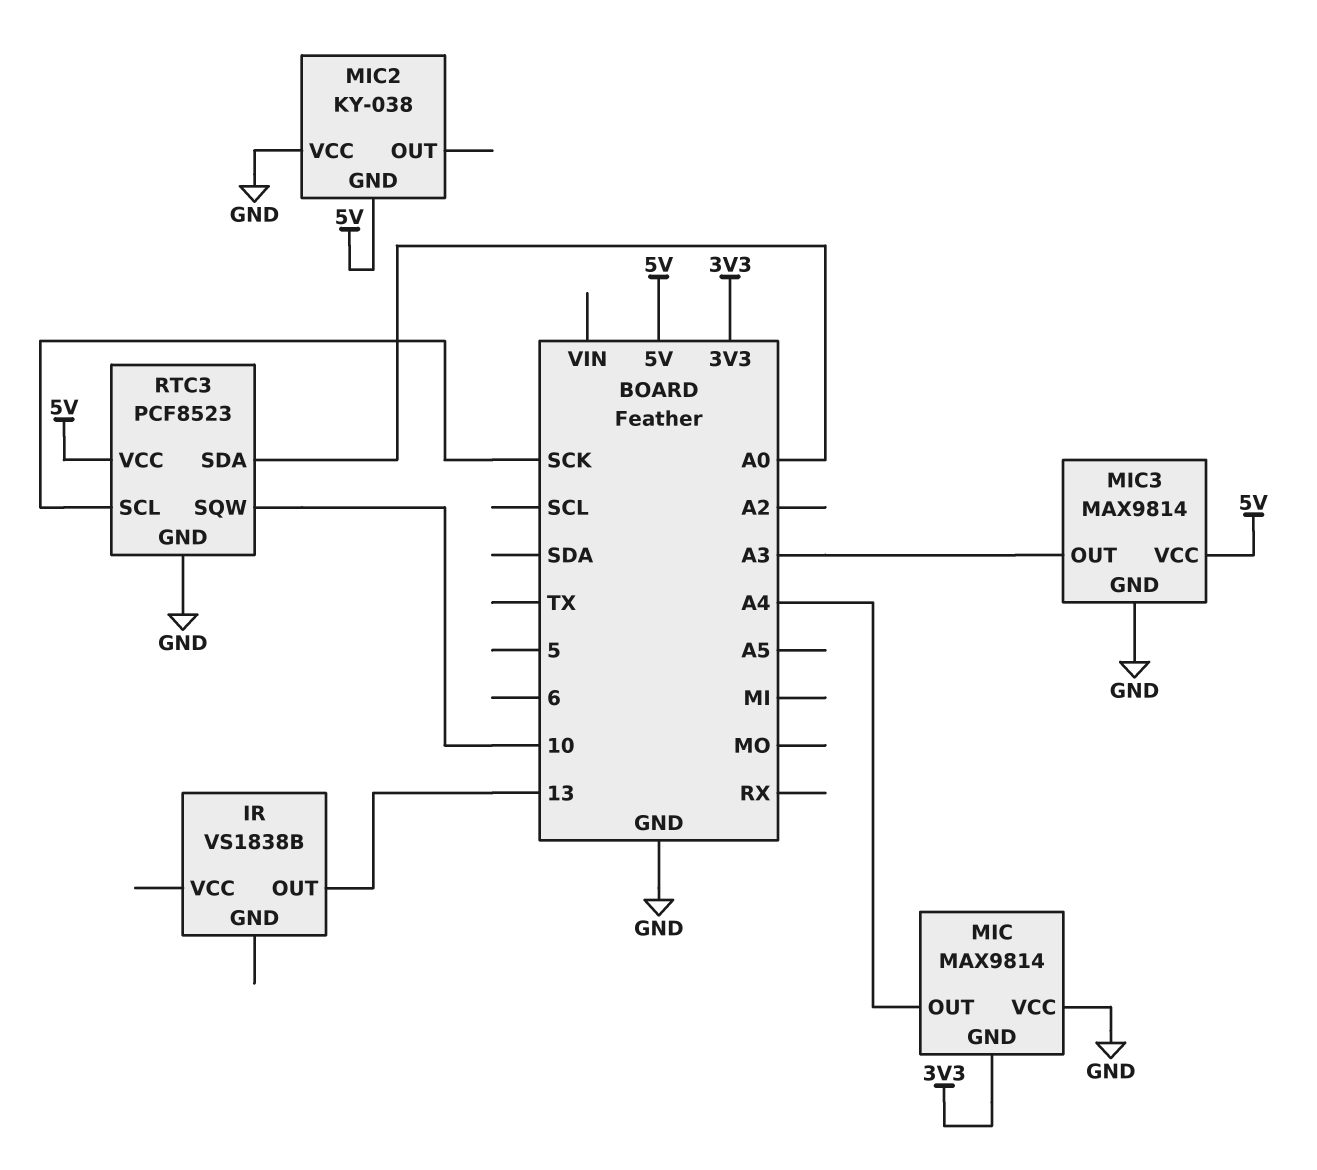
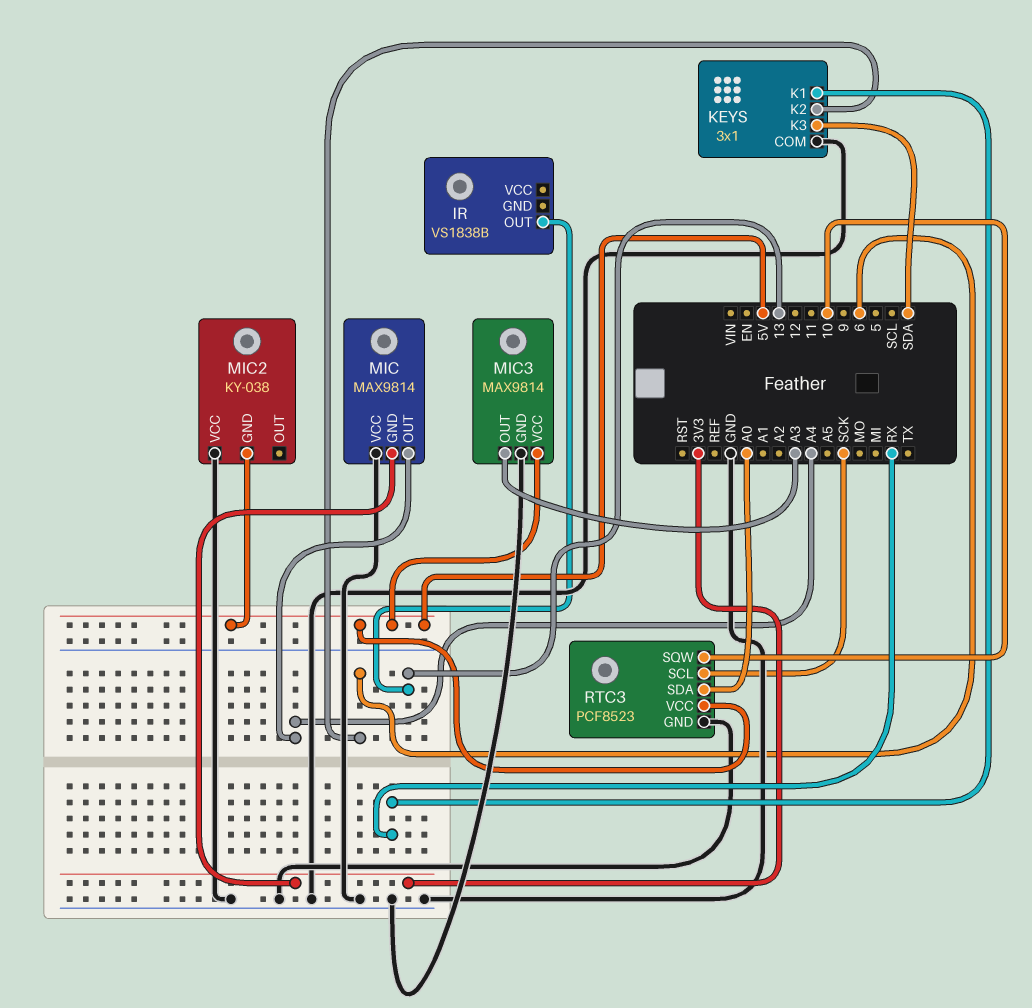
KEYS: none -> 3x1
KEYS pin COM: none -> GND
KEYS pin K1: none -> RX
KEYS pin K2: none -> 6
KEYS pin K3: none -> SDA

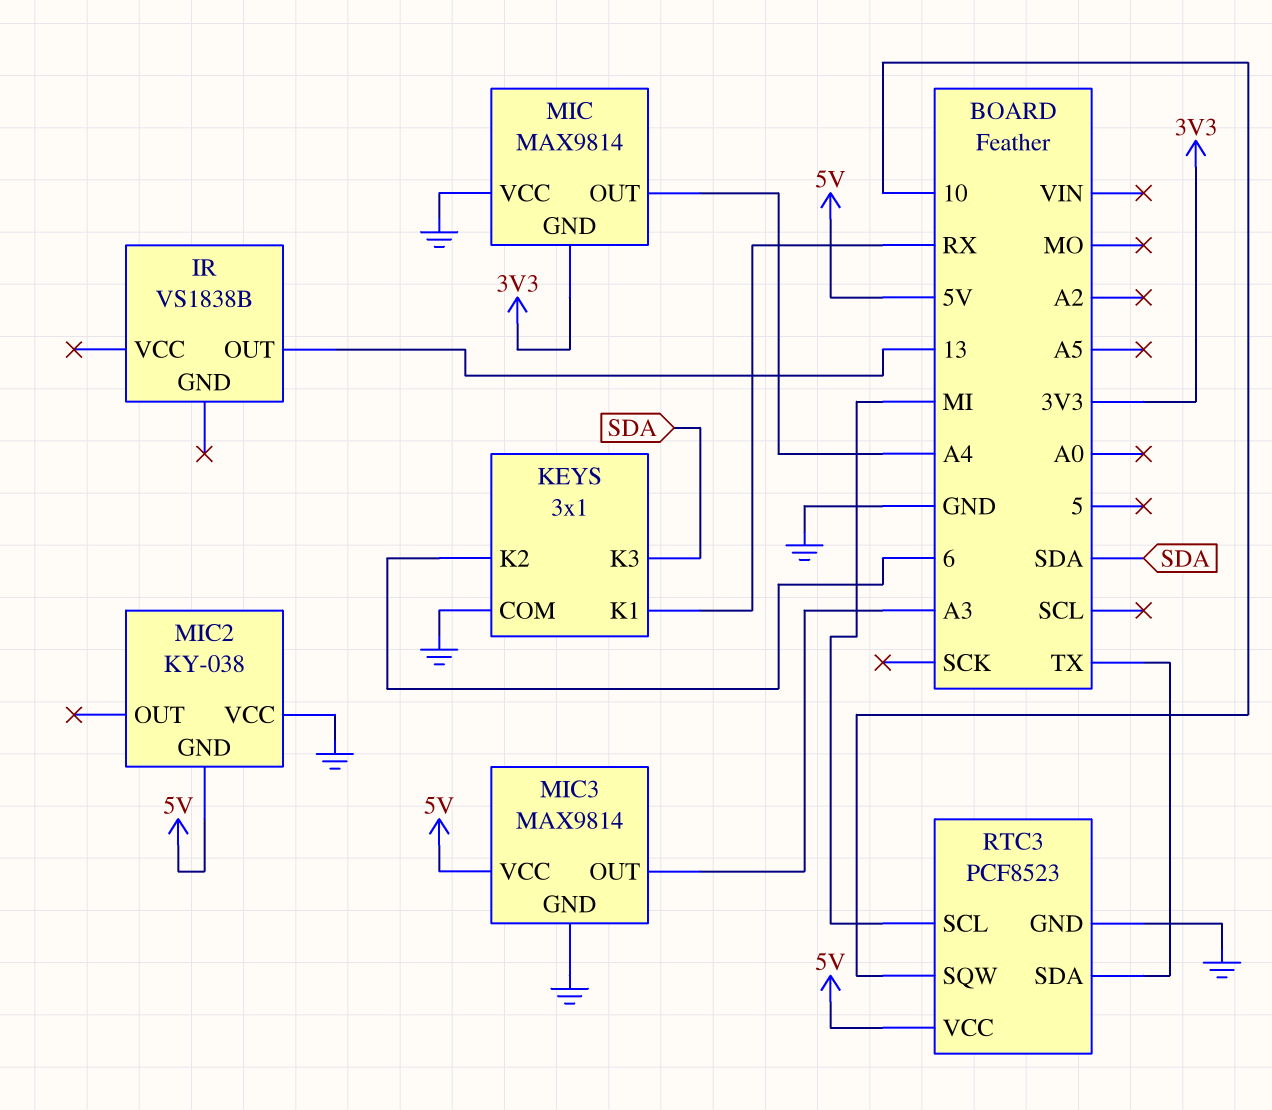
RTC3 pin SCL: SCK -> MI
RTC3 pin SDA: A0 -> TX

